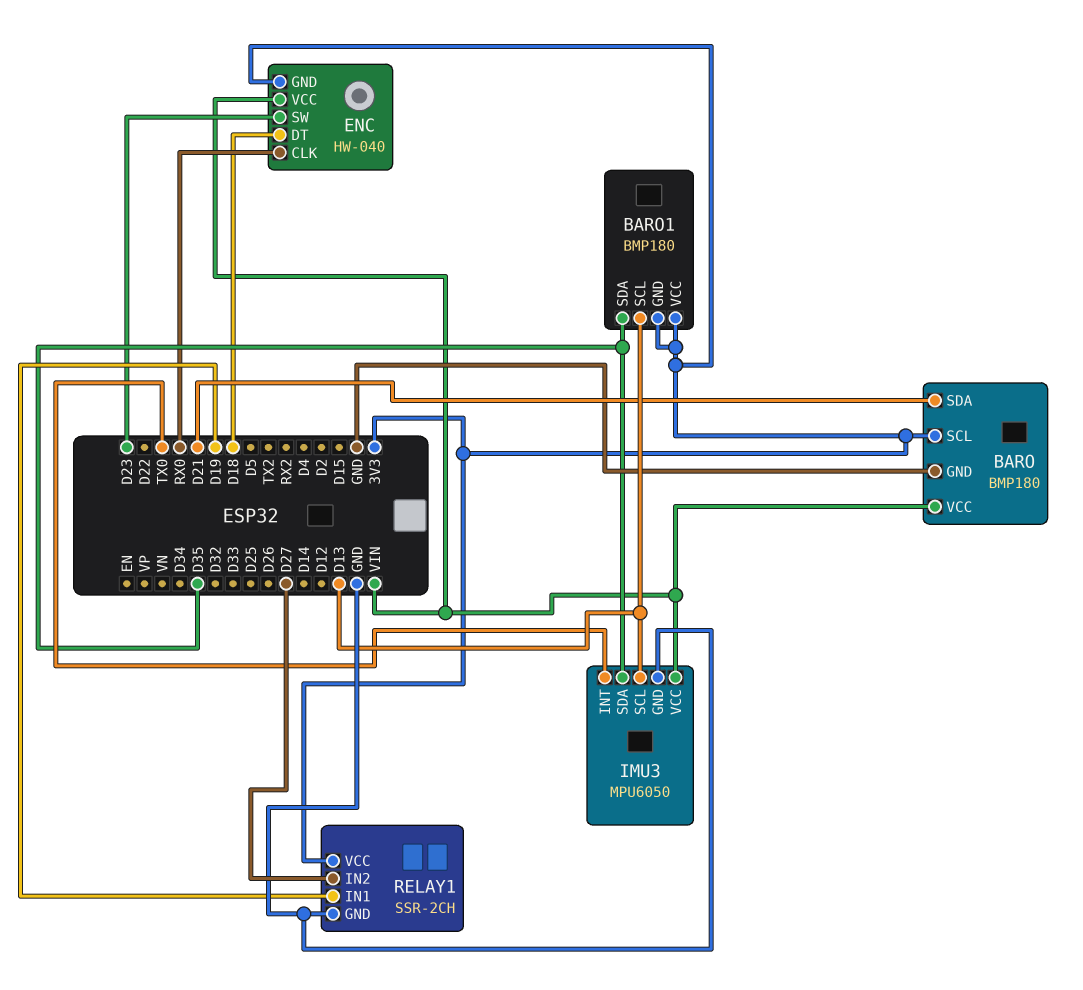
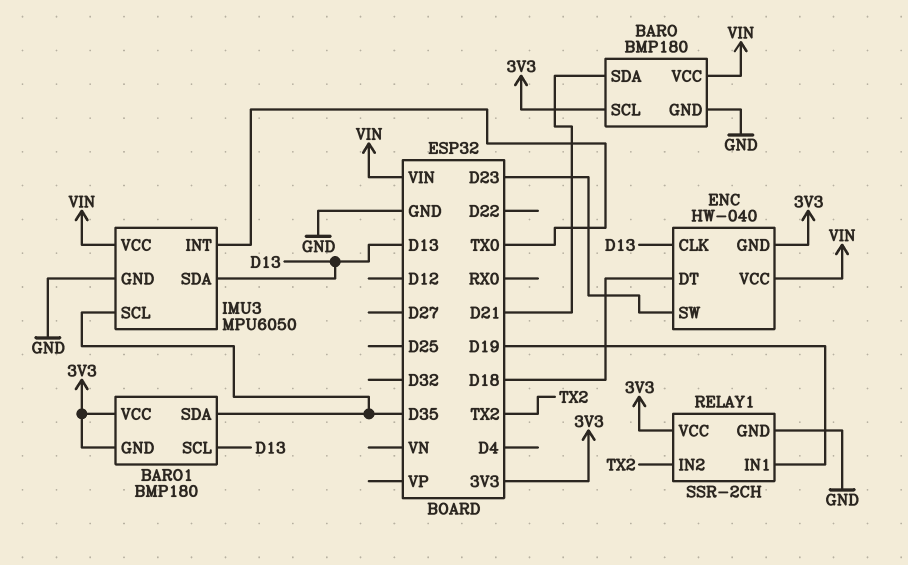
ENC pin CLK: RX0 -> D13
IMU3 pin SCL: D13 -> D35
IMU3 pin SDA: D35 -> D13
RELAY1 pin IN2: D27 -> TX2

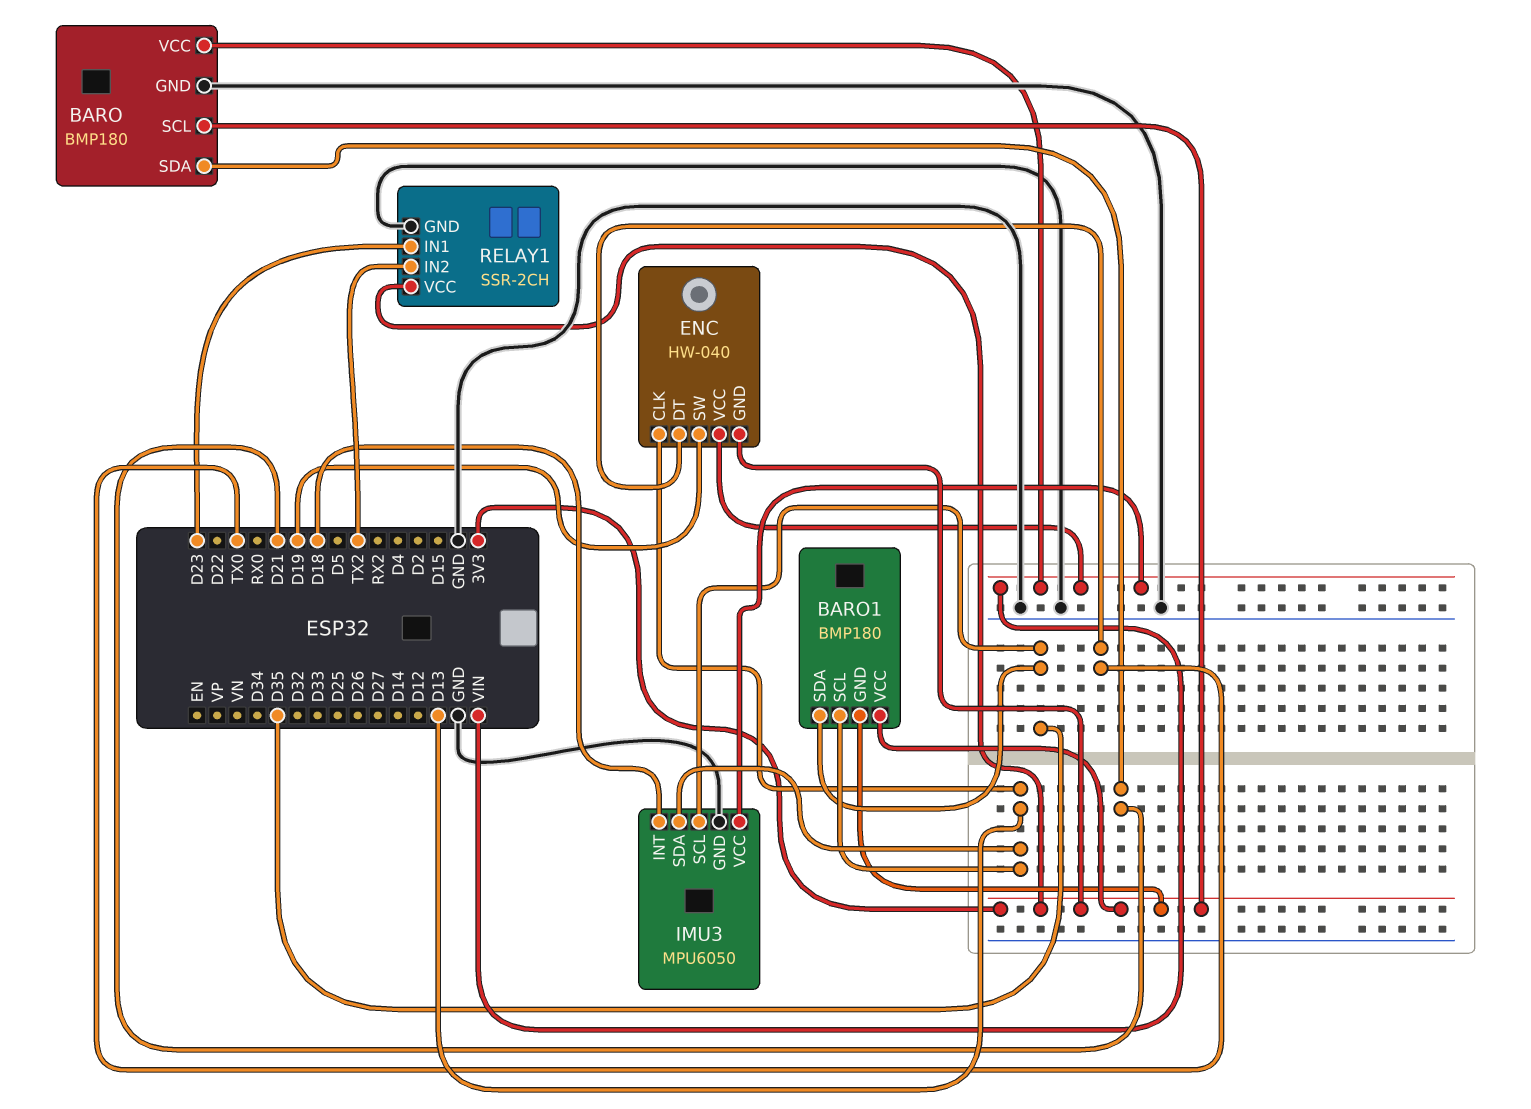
ENC pin DT: D18 -> TX0
ENC pin SW: D23 -> D19
IMU3 pin INT: TX0 -> D18
RELAY1 pin IN1: D19 -> D23

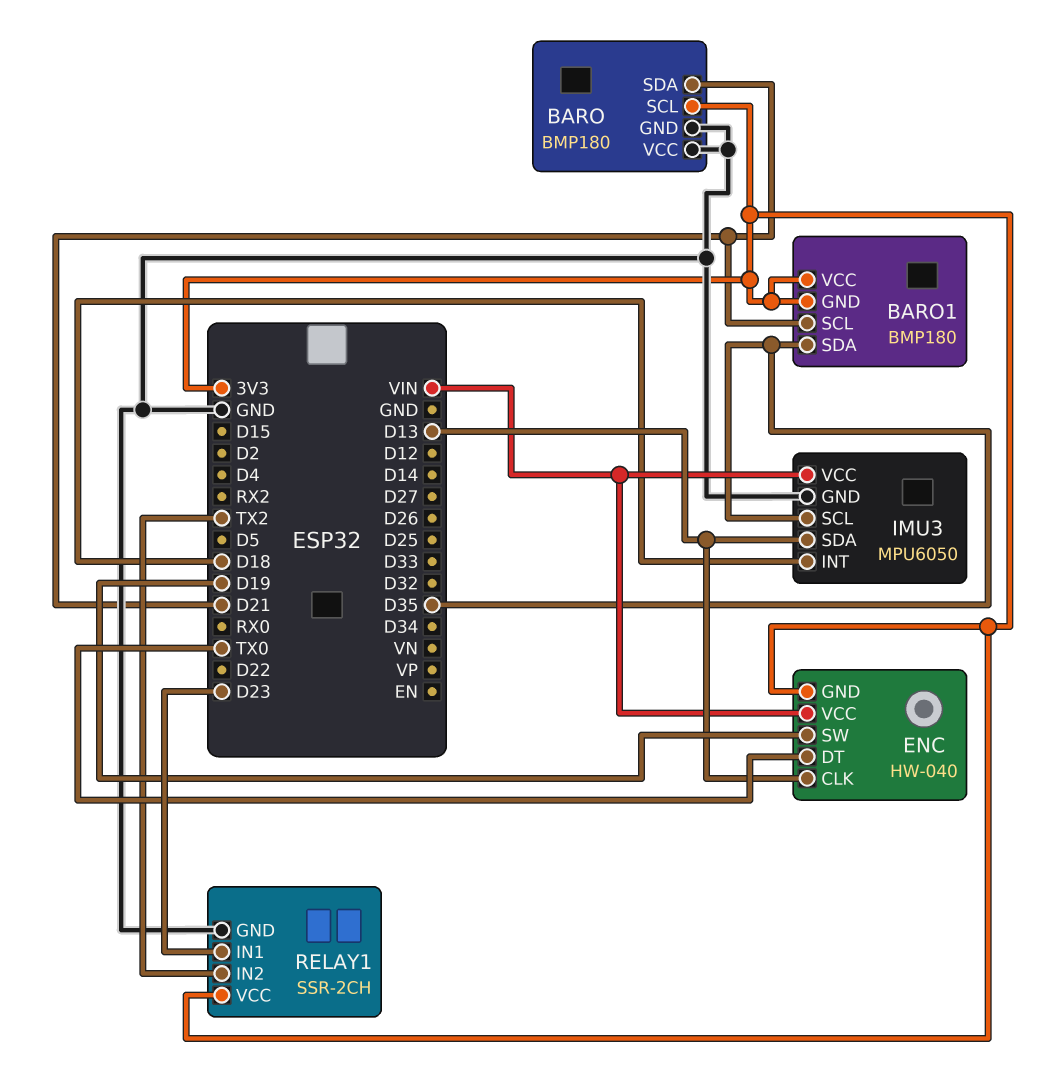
BARO pin VCC: VIN -> GND
BARO1 pin SCL: D13 -> D21

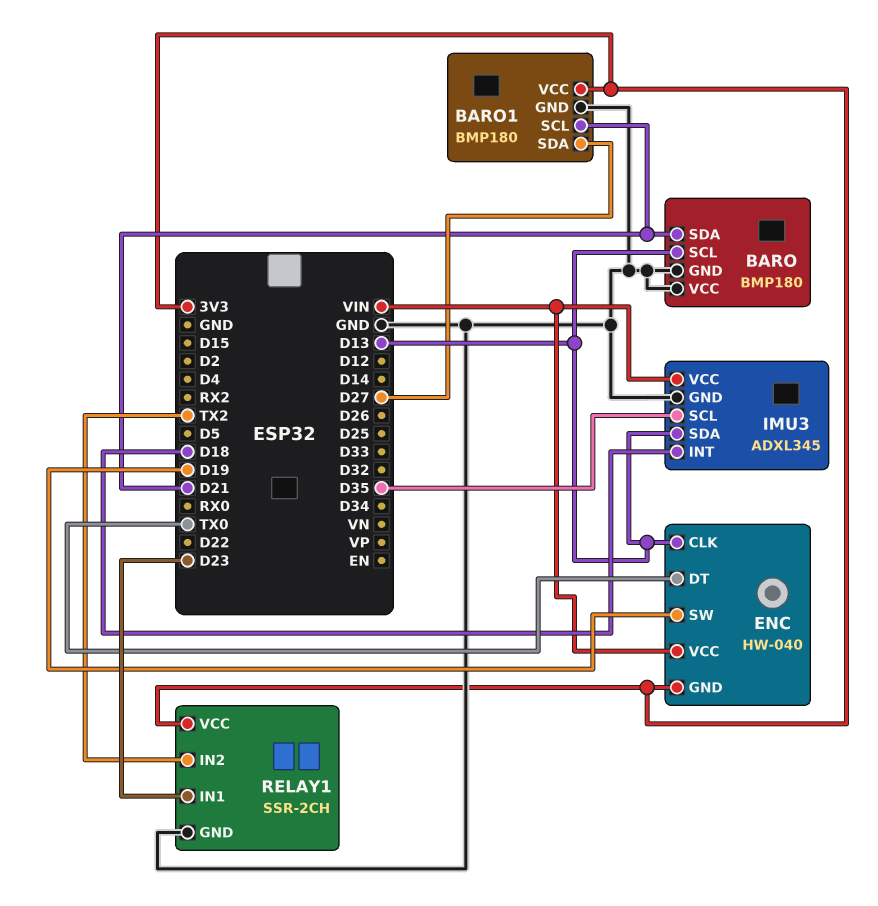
BARO pin SCL: 3V3 -> D13
BARO1 pin GND: 3V3 -> GND
BARO1 pin SDA: D35 -> D27
IMU3: MPU6050 -> ADXL345

